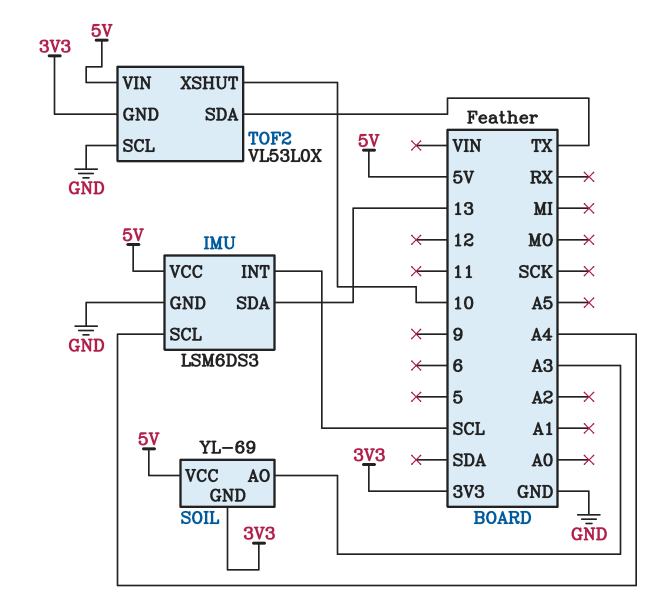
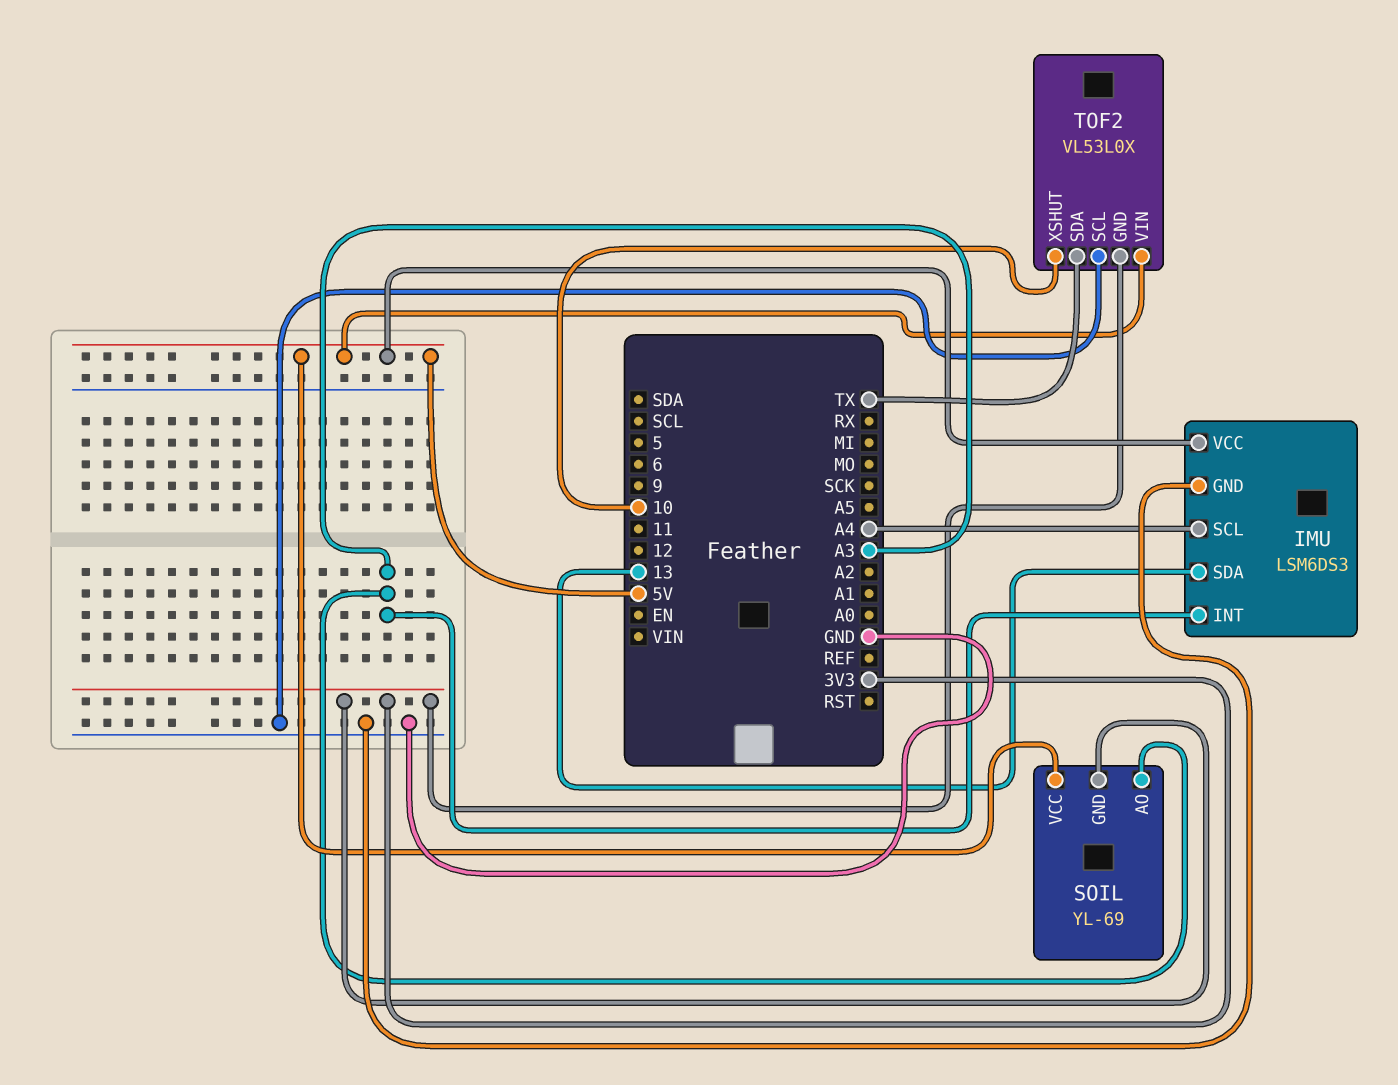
IMU pin INT: SCL -> A3

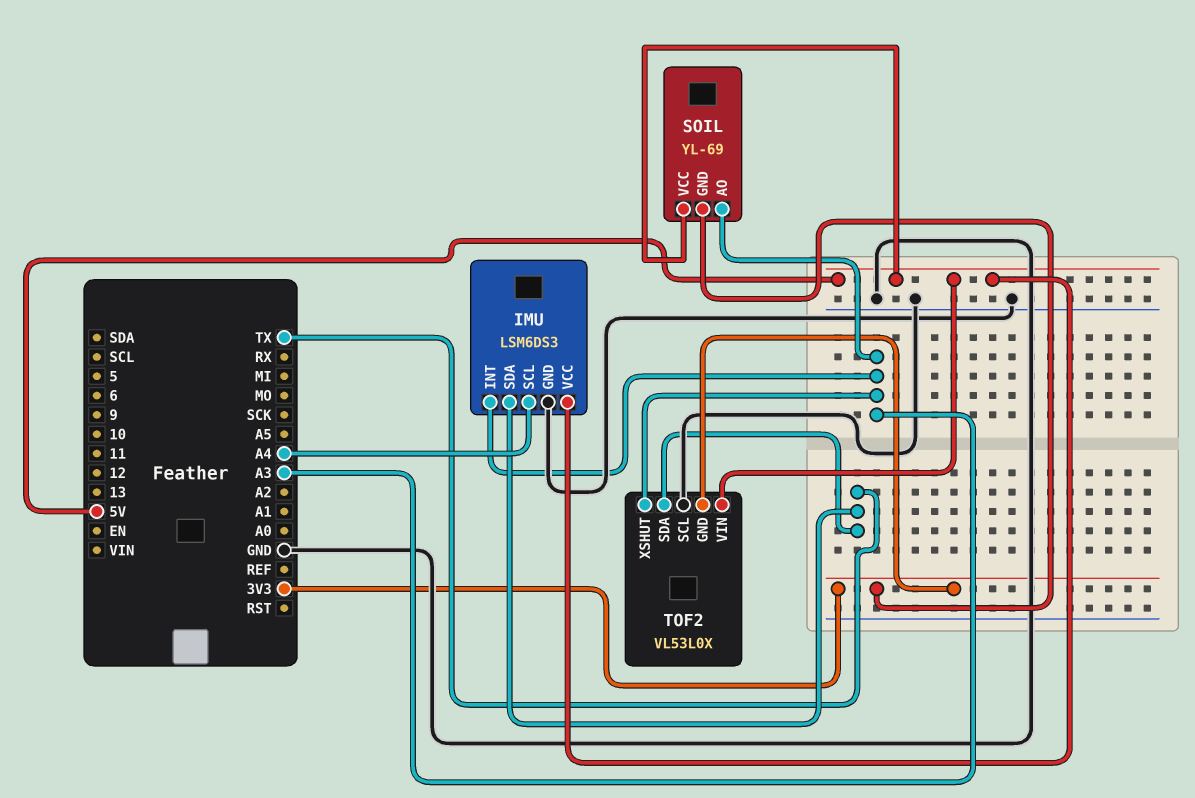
IMU pin SDA: 13 -> TX
TOF2 pin XSHUT: 10 -> A3

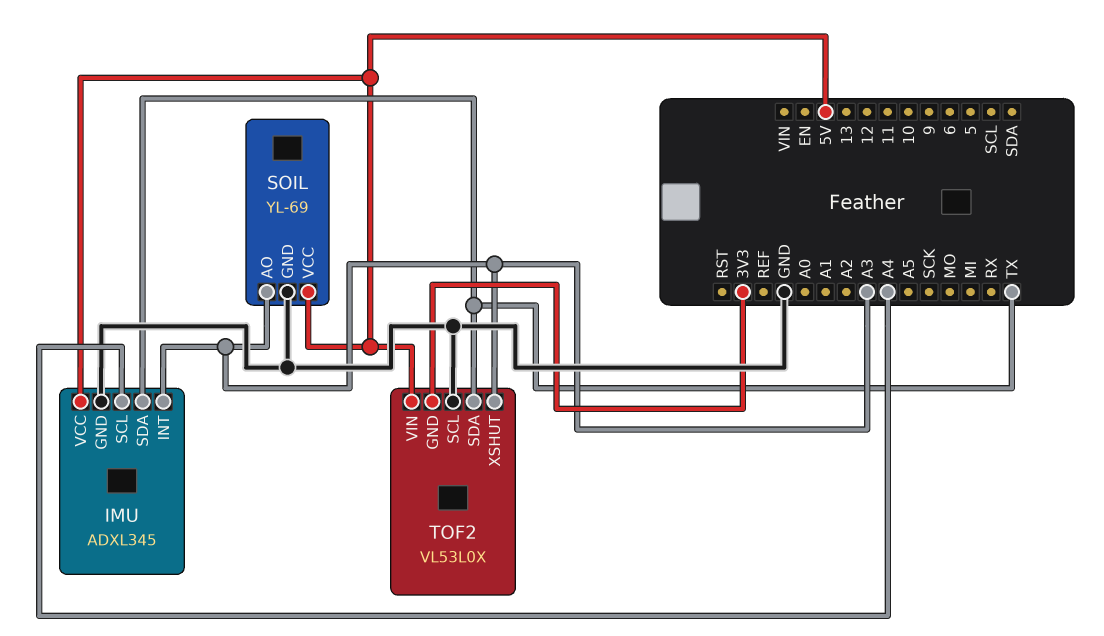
IMU: LSM6DS3 -> ADXL345
SOIL pin GND: 3V3 -> GND

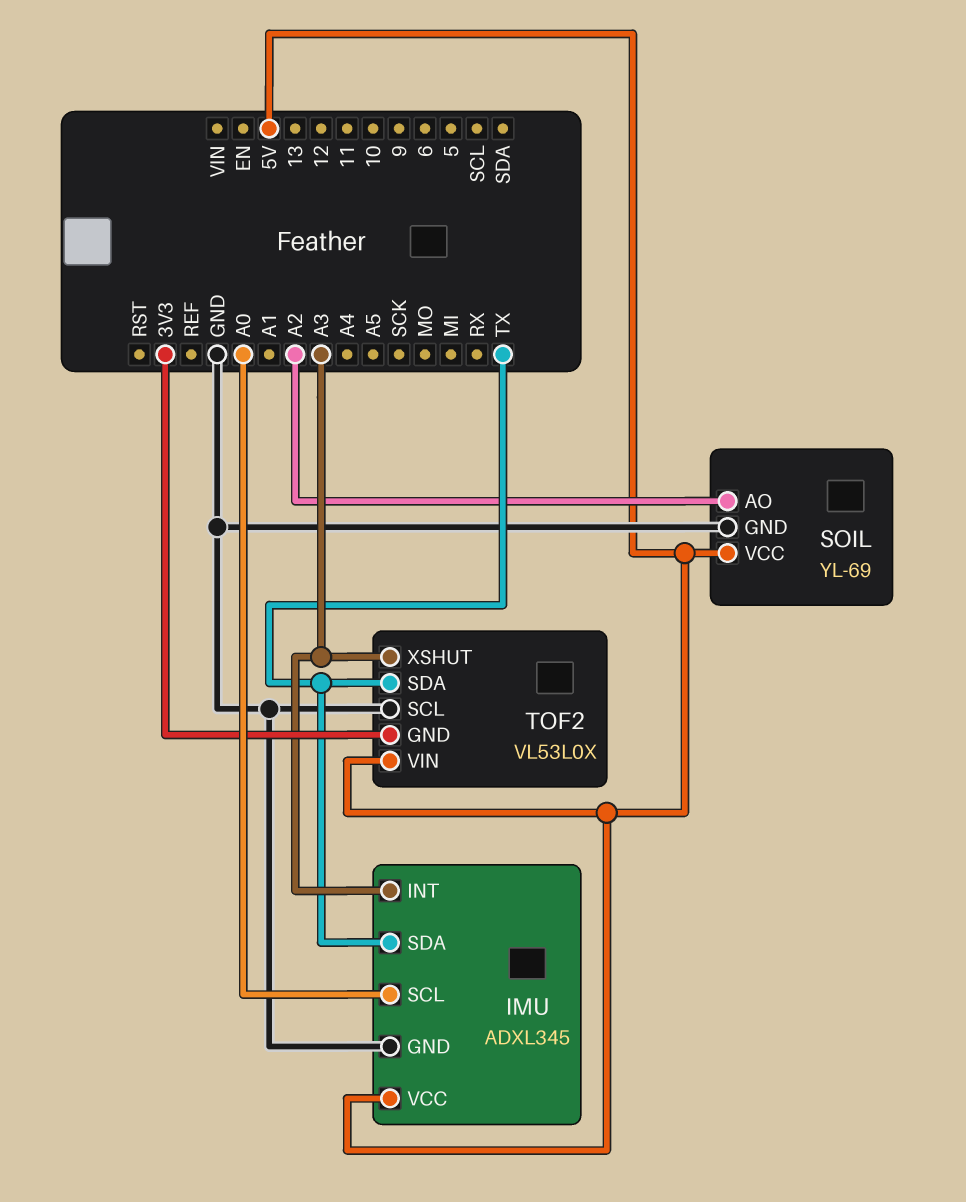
IMU pin SCL: A4 -> A0
SOIL pin AO: A3 -> A2

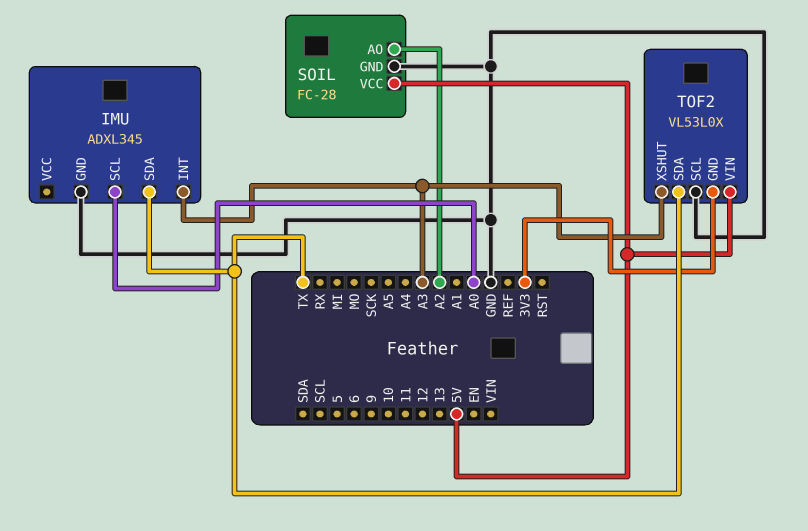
IMU pin VCC: 5V -> none
SOIL: YL-69 -> FC-28

